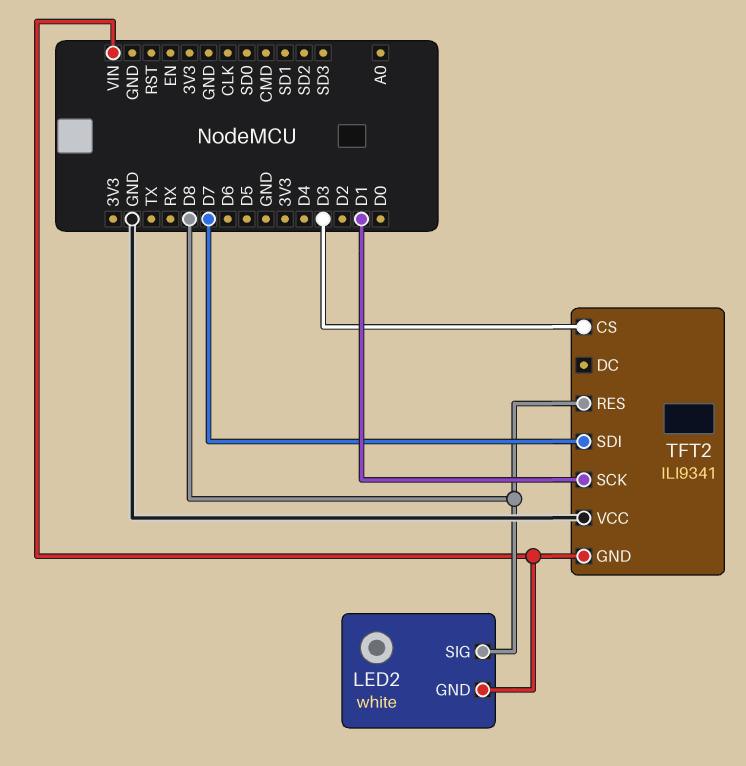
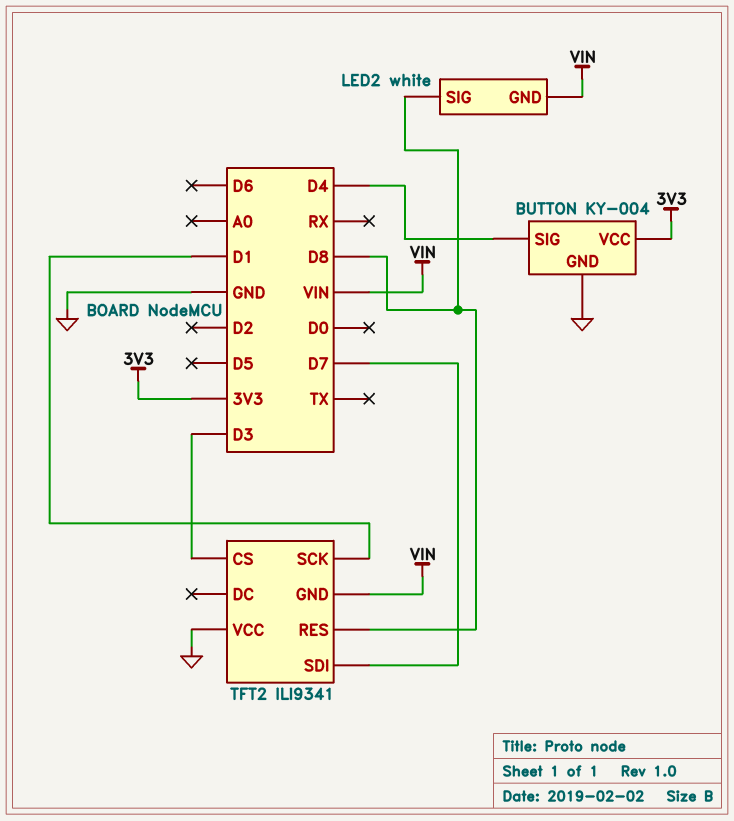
BUTTON: none -> KY-004
BUTTON pin GND: none -> GND
BUTTON pin SIG: none -> D4
BUTTON pin VCC: none -> 3V3

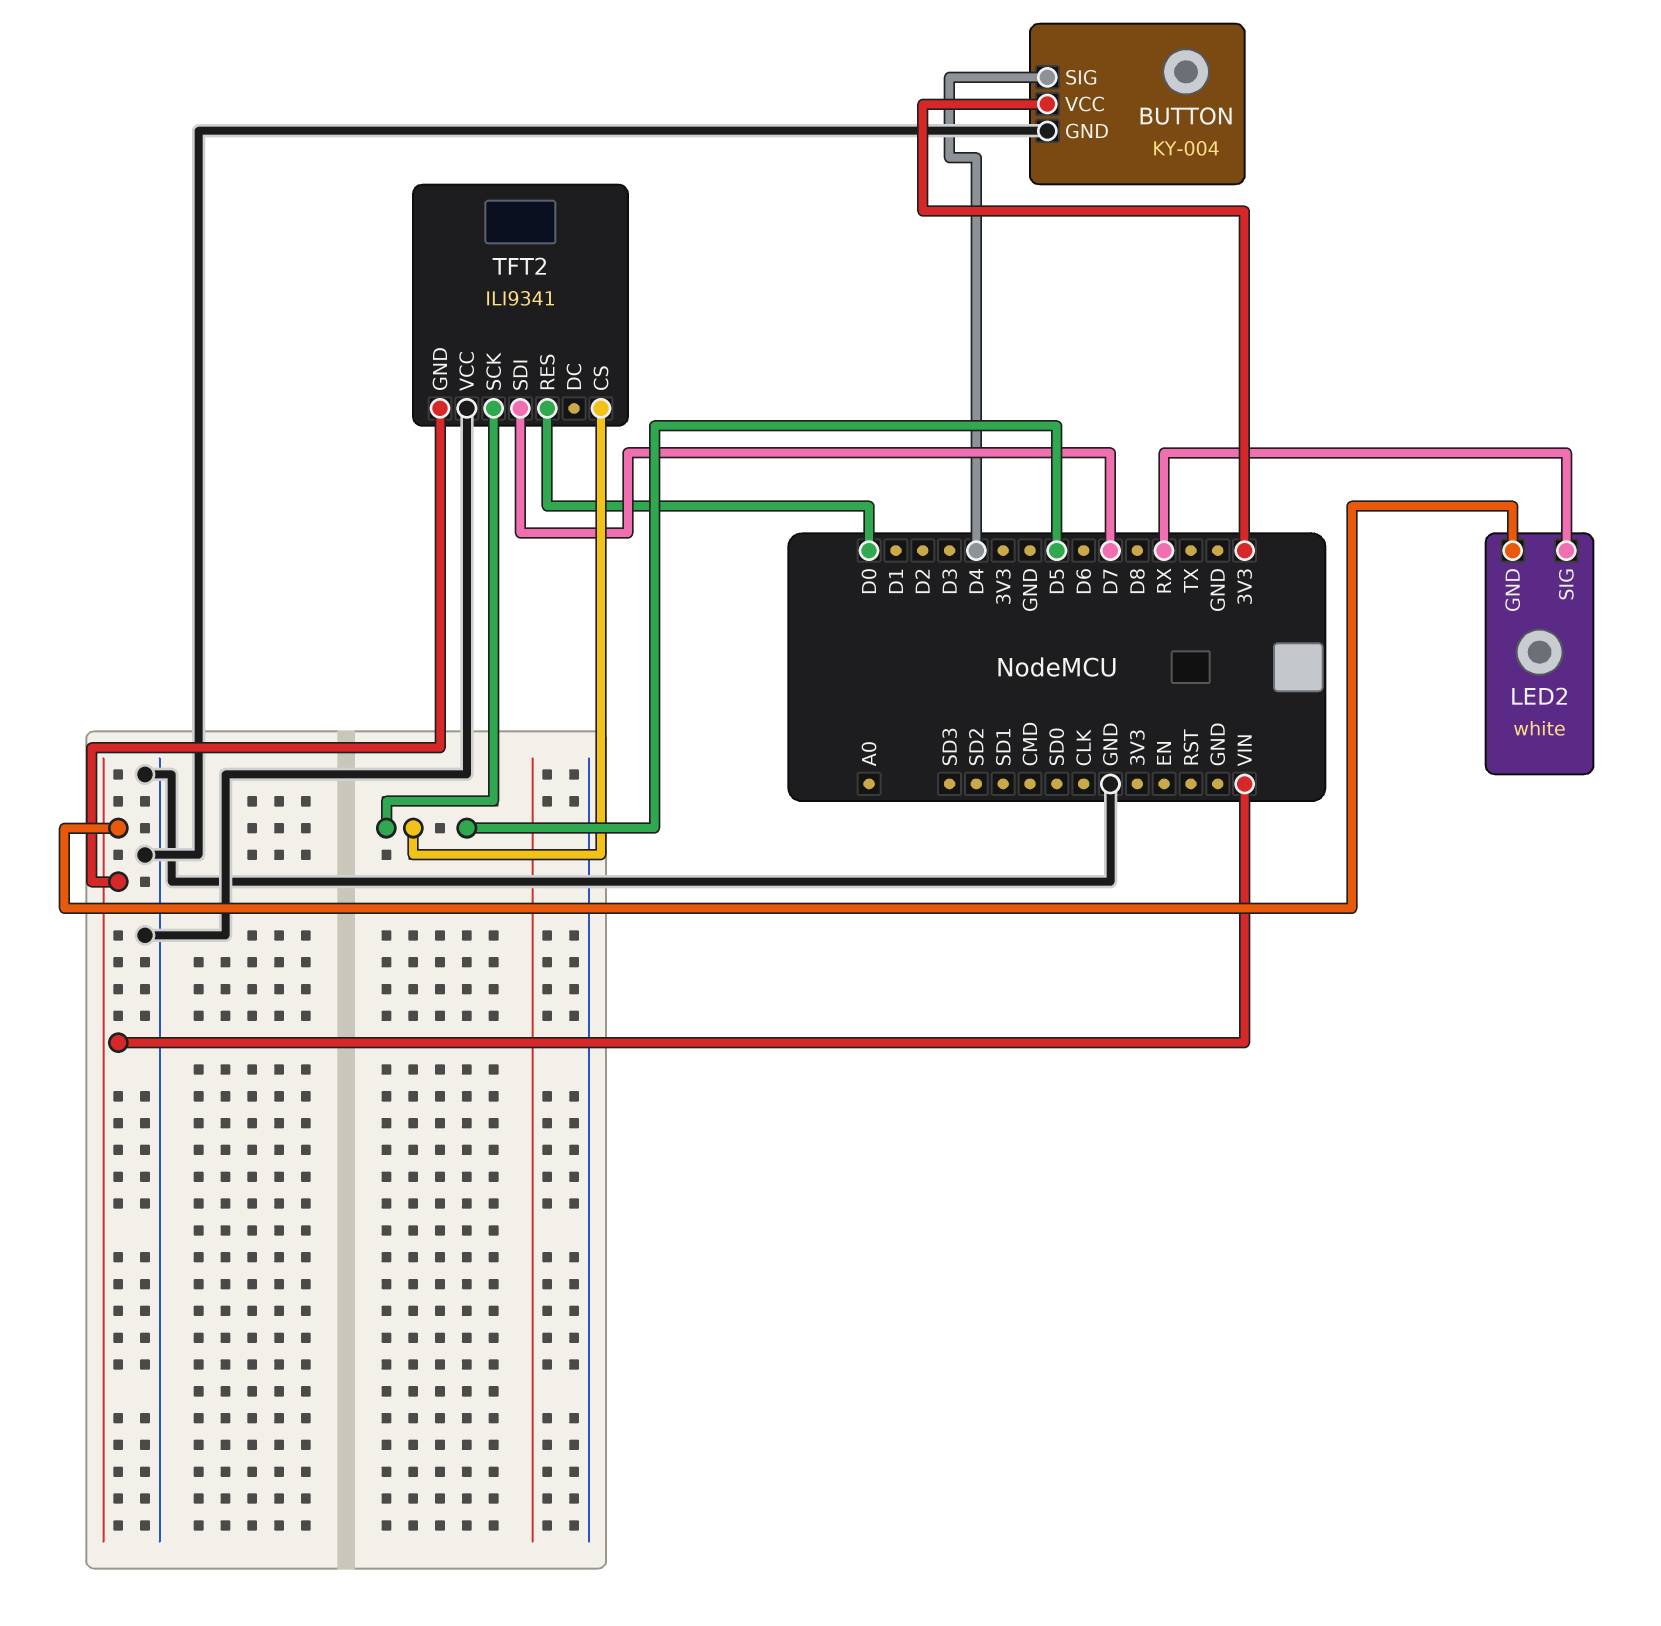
LED2 pin SIG: D8 -> RX
TFT2 pin CS: D3 -> D5
TFT2 pin RES: D8 -> D0
TFT2 pin SCK: D1 -> D5

